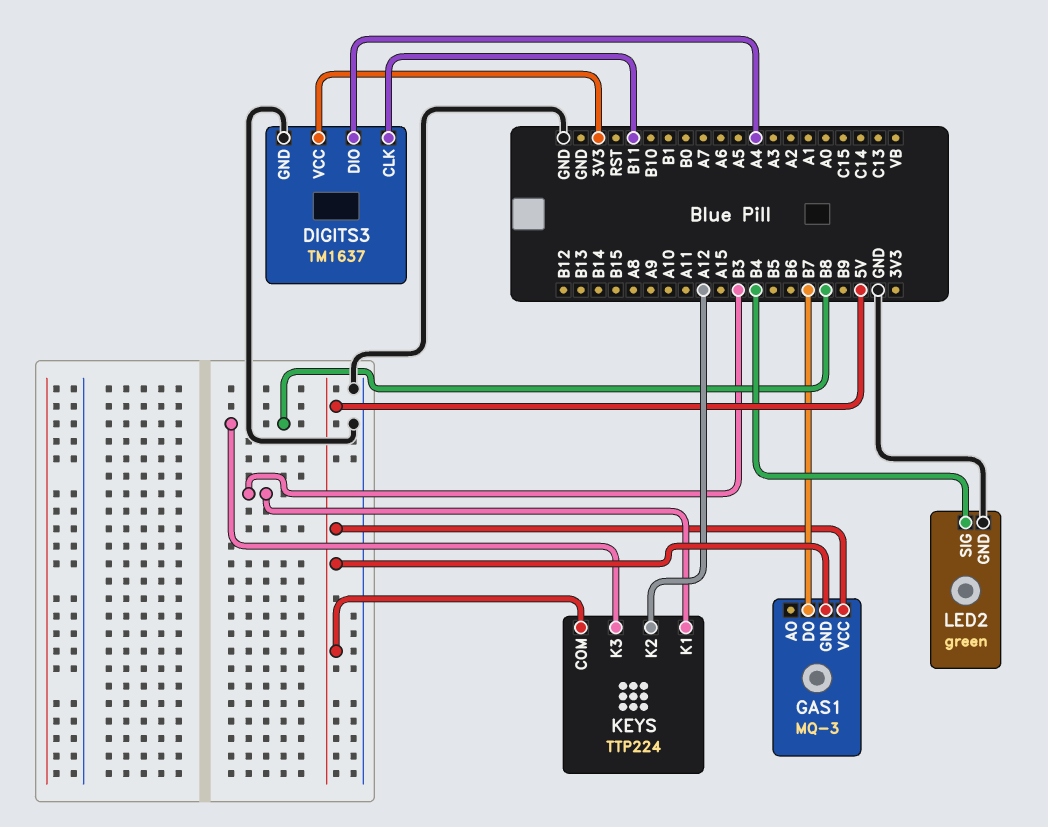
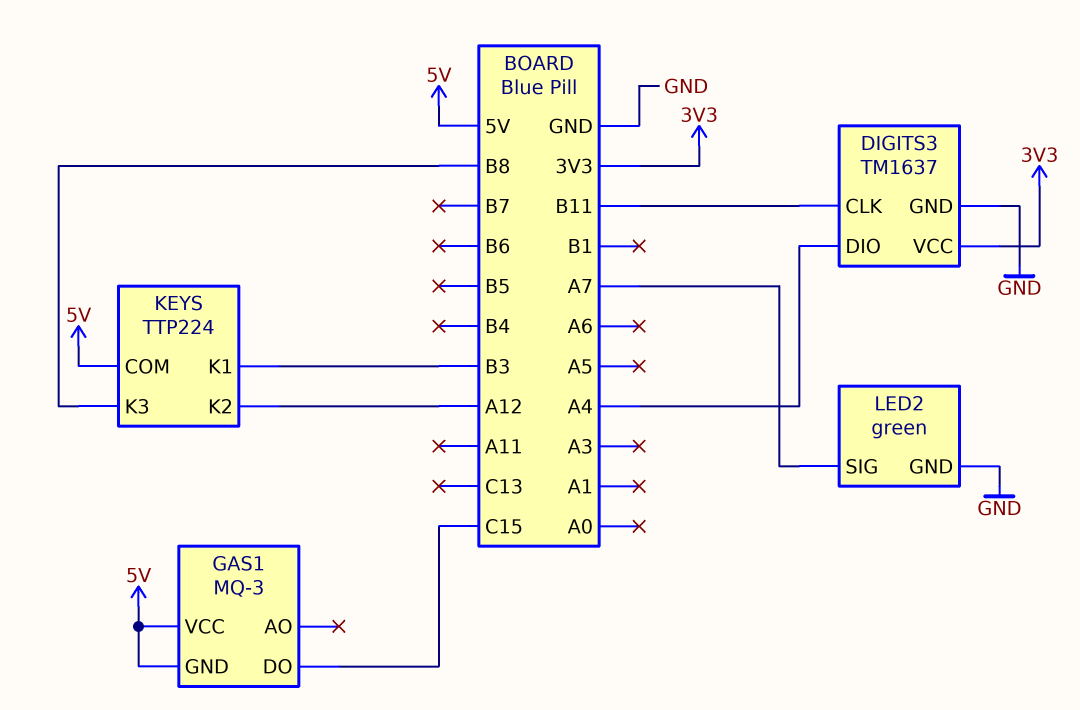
GAS1 pin DO: B7 -> C15
LED2 pin SIG: B4 -> A7

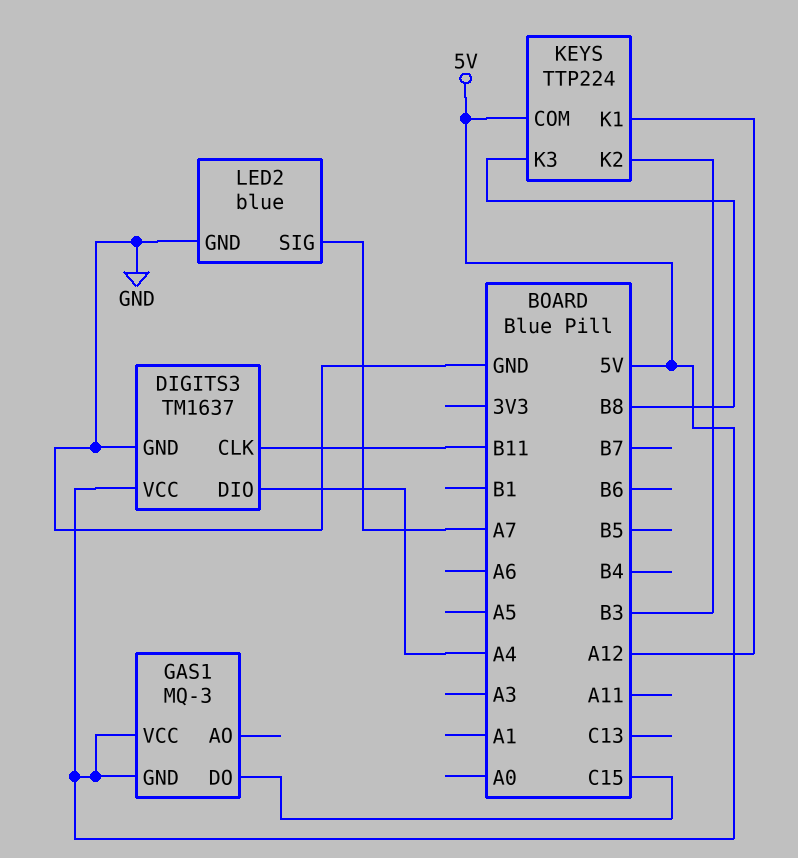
DIGITS3 pin VCC: 3V3 -> 5V
KEYS pin K1: B3 -> A12
KEYS pin K2: A12 -> B3
LED2: green -> blue

